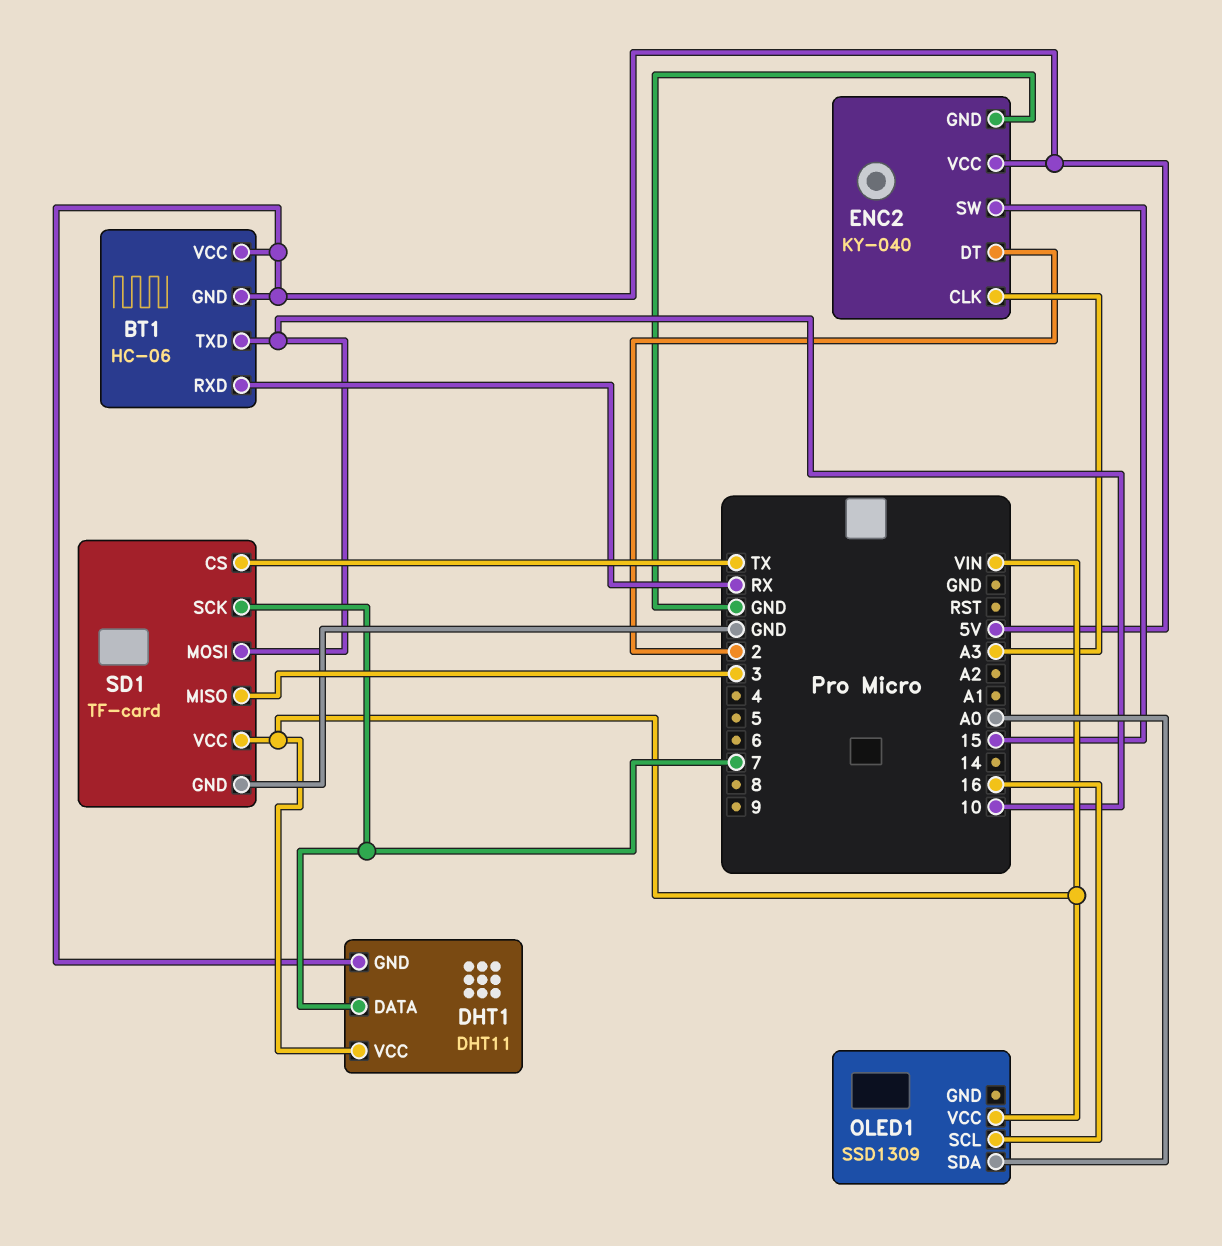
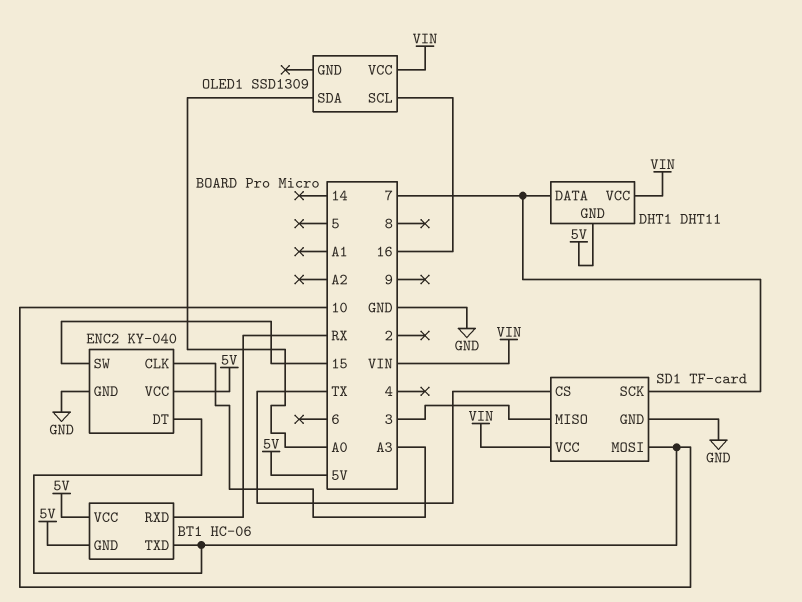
ENC2 pin DT: 2 -> 10

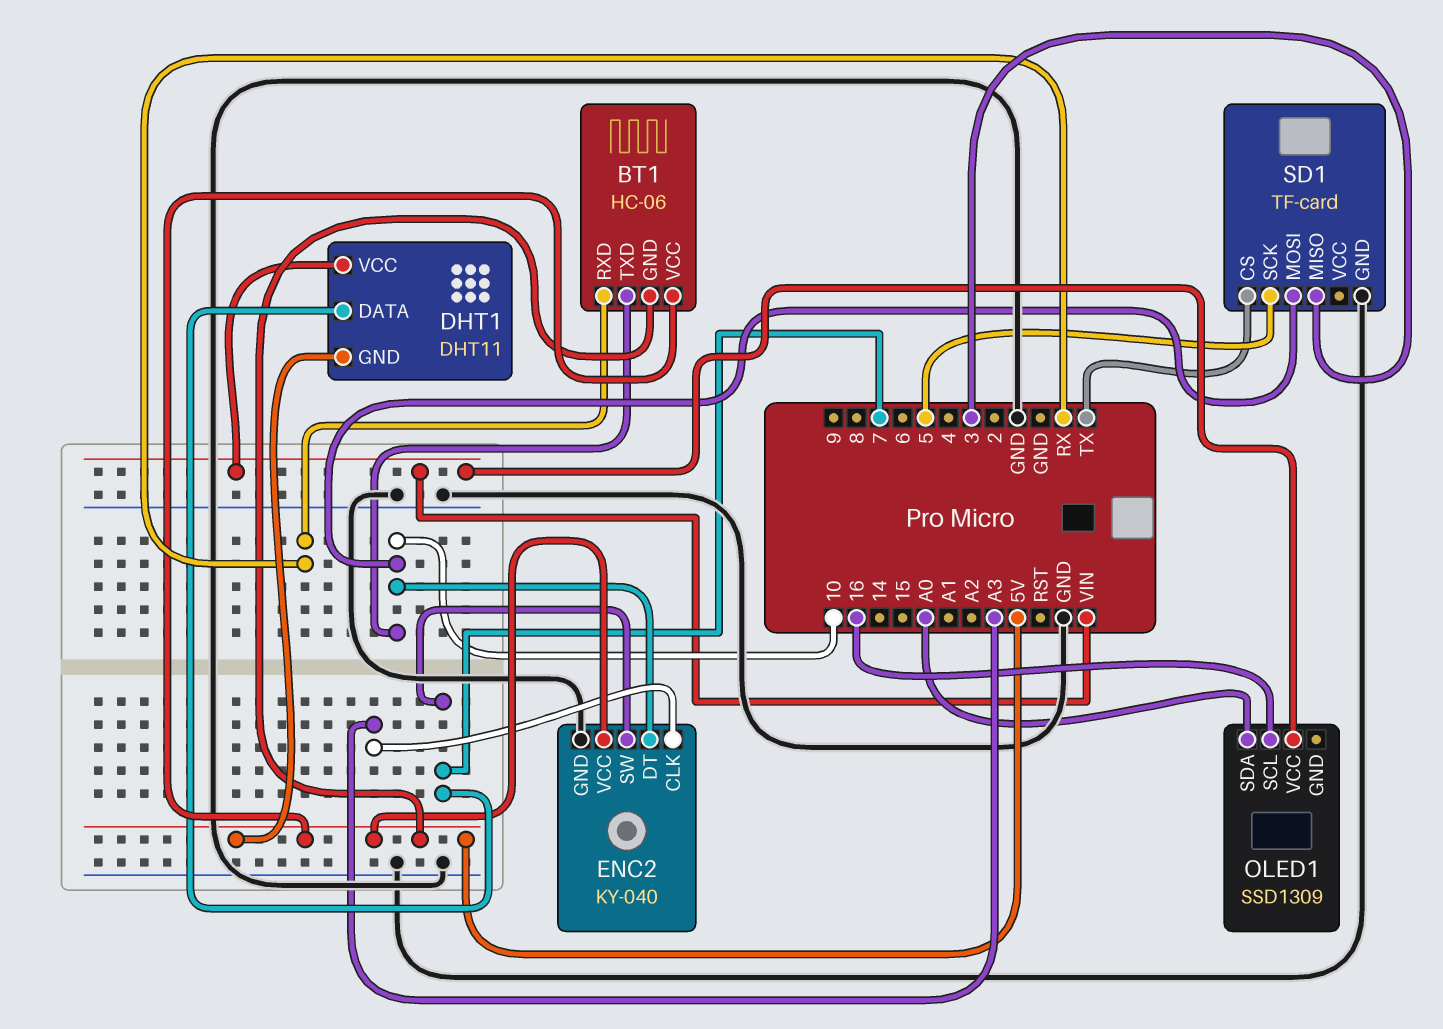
ENC2 pin SW: 15 -> 7
SD1 pin SCK: 7 -> 5
SD1 pin VCC: VIN -> none

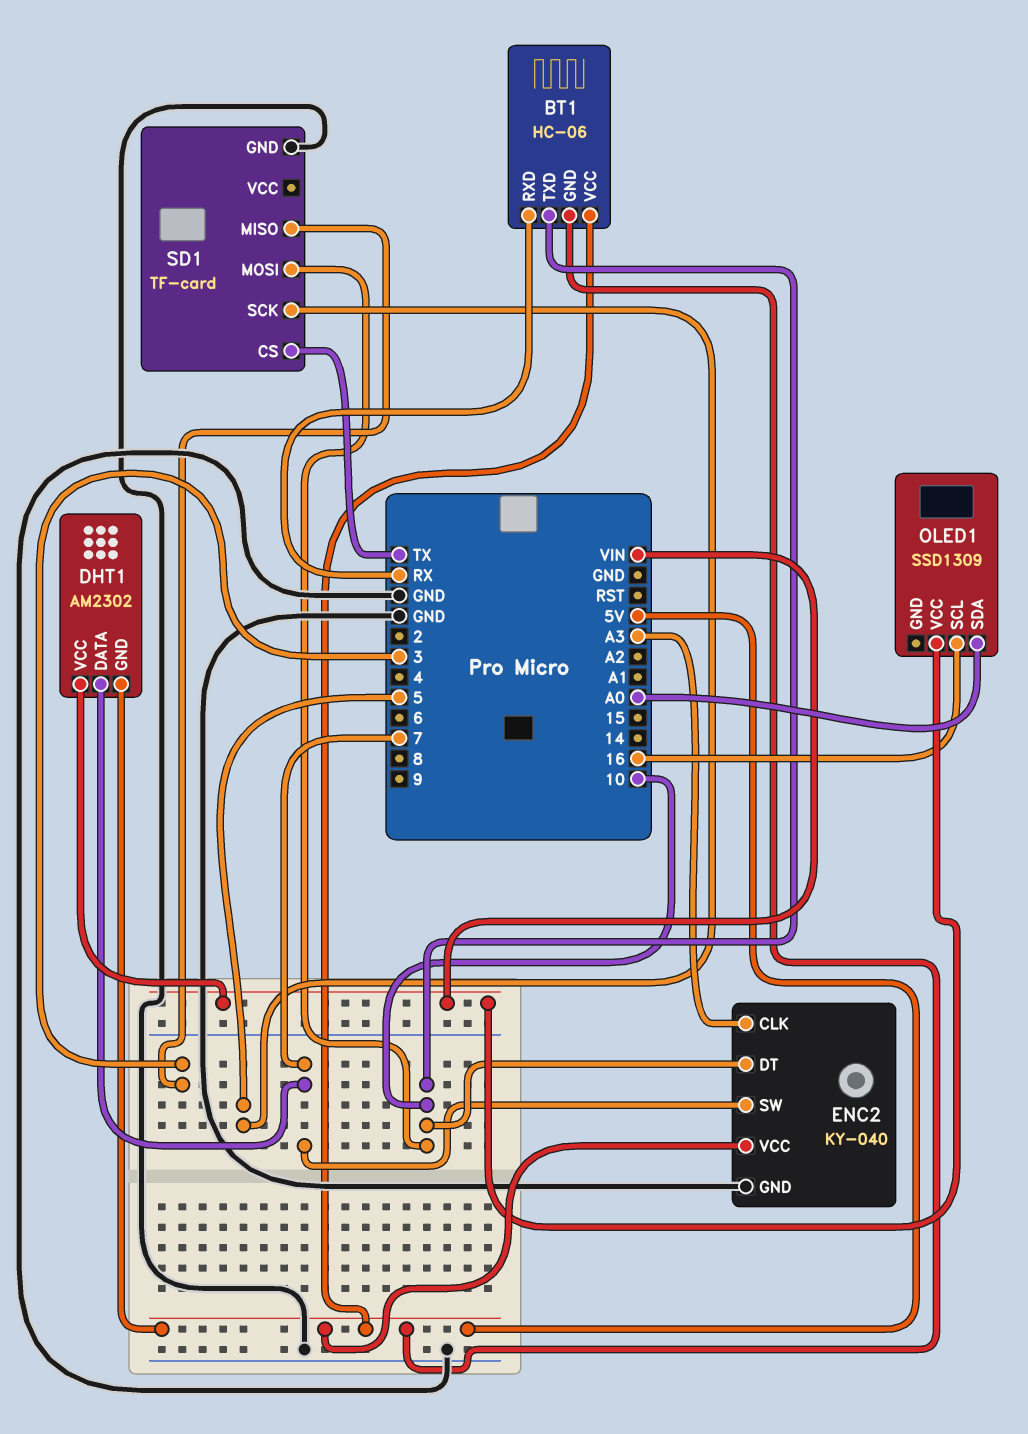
DHT1: DHT11 -> AM2302

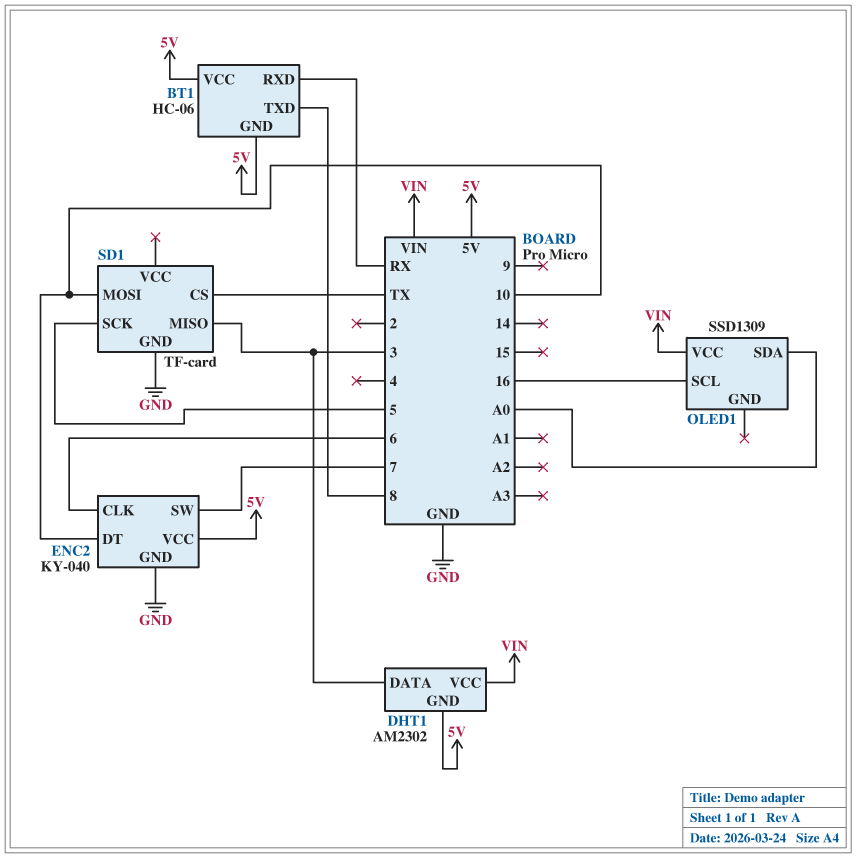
BT1 pin TXD: 10 -> 8
DHT1 pin DATA: 7 -> 3
ENC2 pin CLK: A3 -> 6

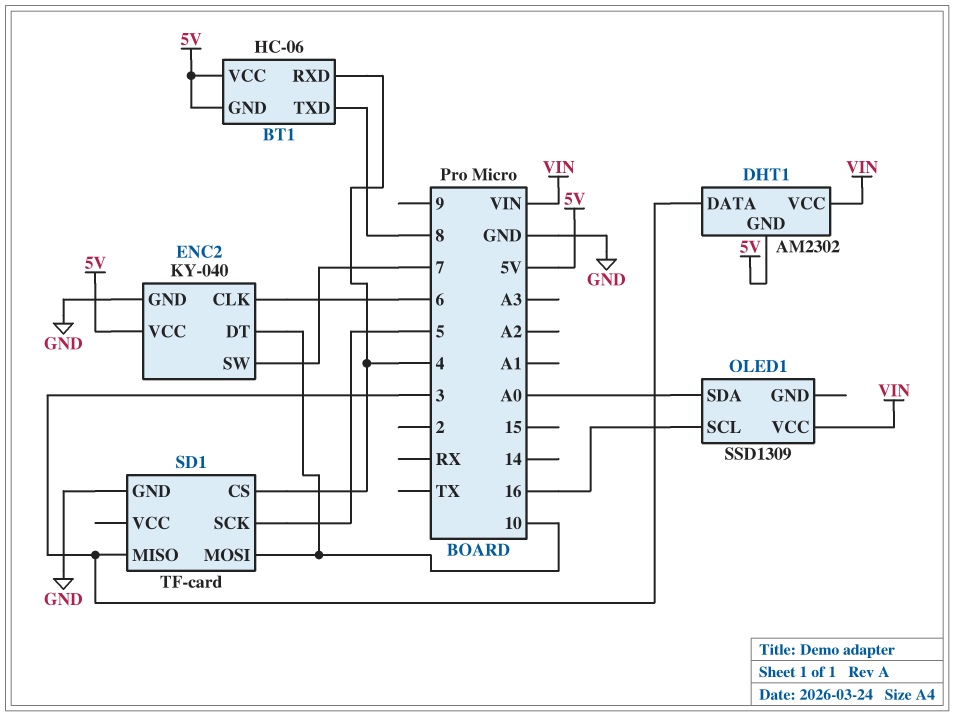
BT1 pin RXD: RX -> 4
SD1 pin CS: TX -> 4

